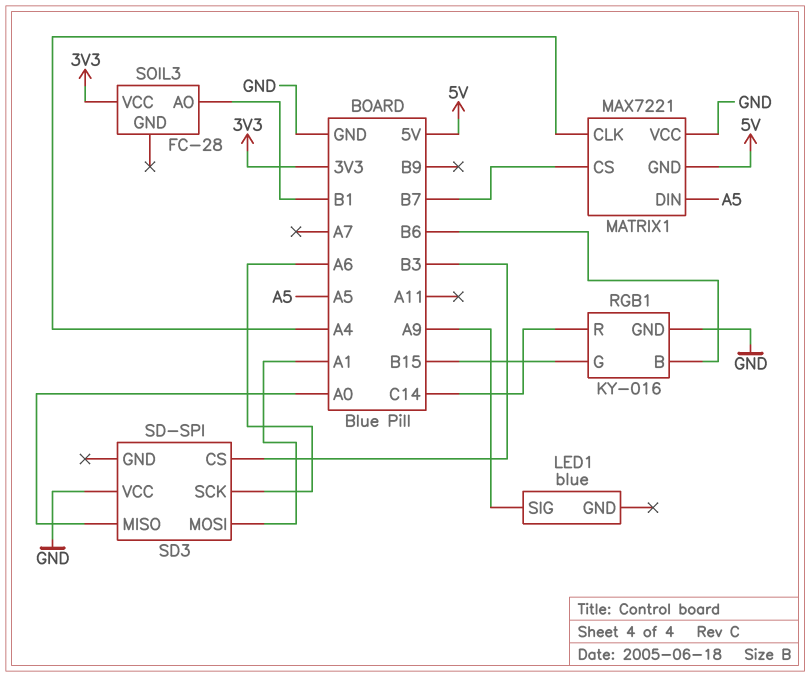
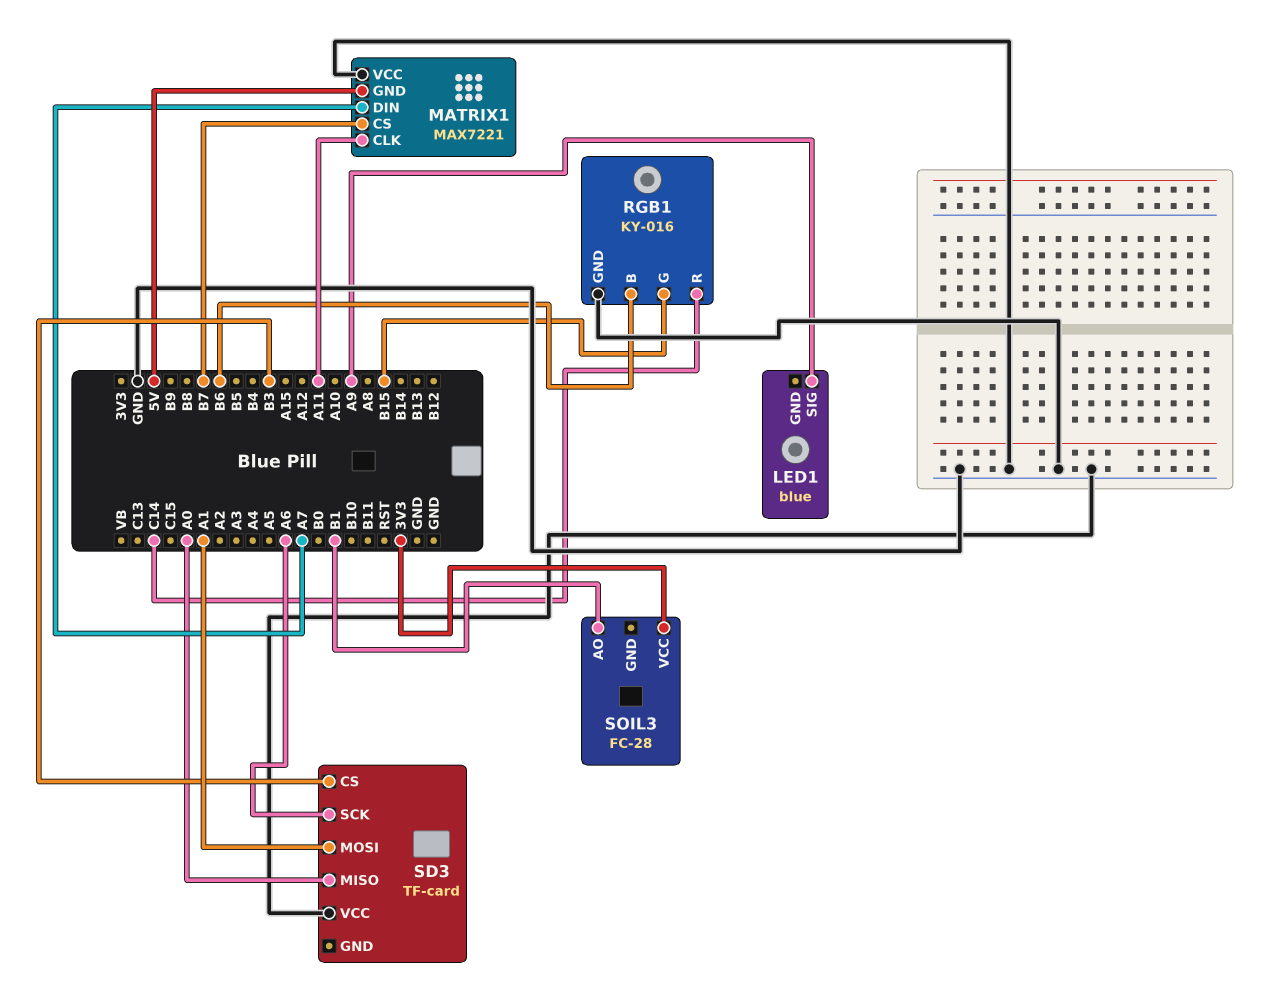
MATRIX1 pin CLK: A4 -> A11
MATRIX1 pin DIN: A5 -> A7
SD3: SD-SPI -> TF-card

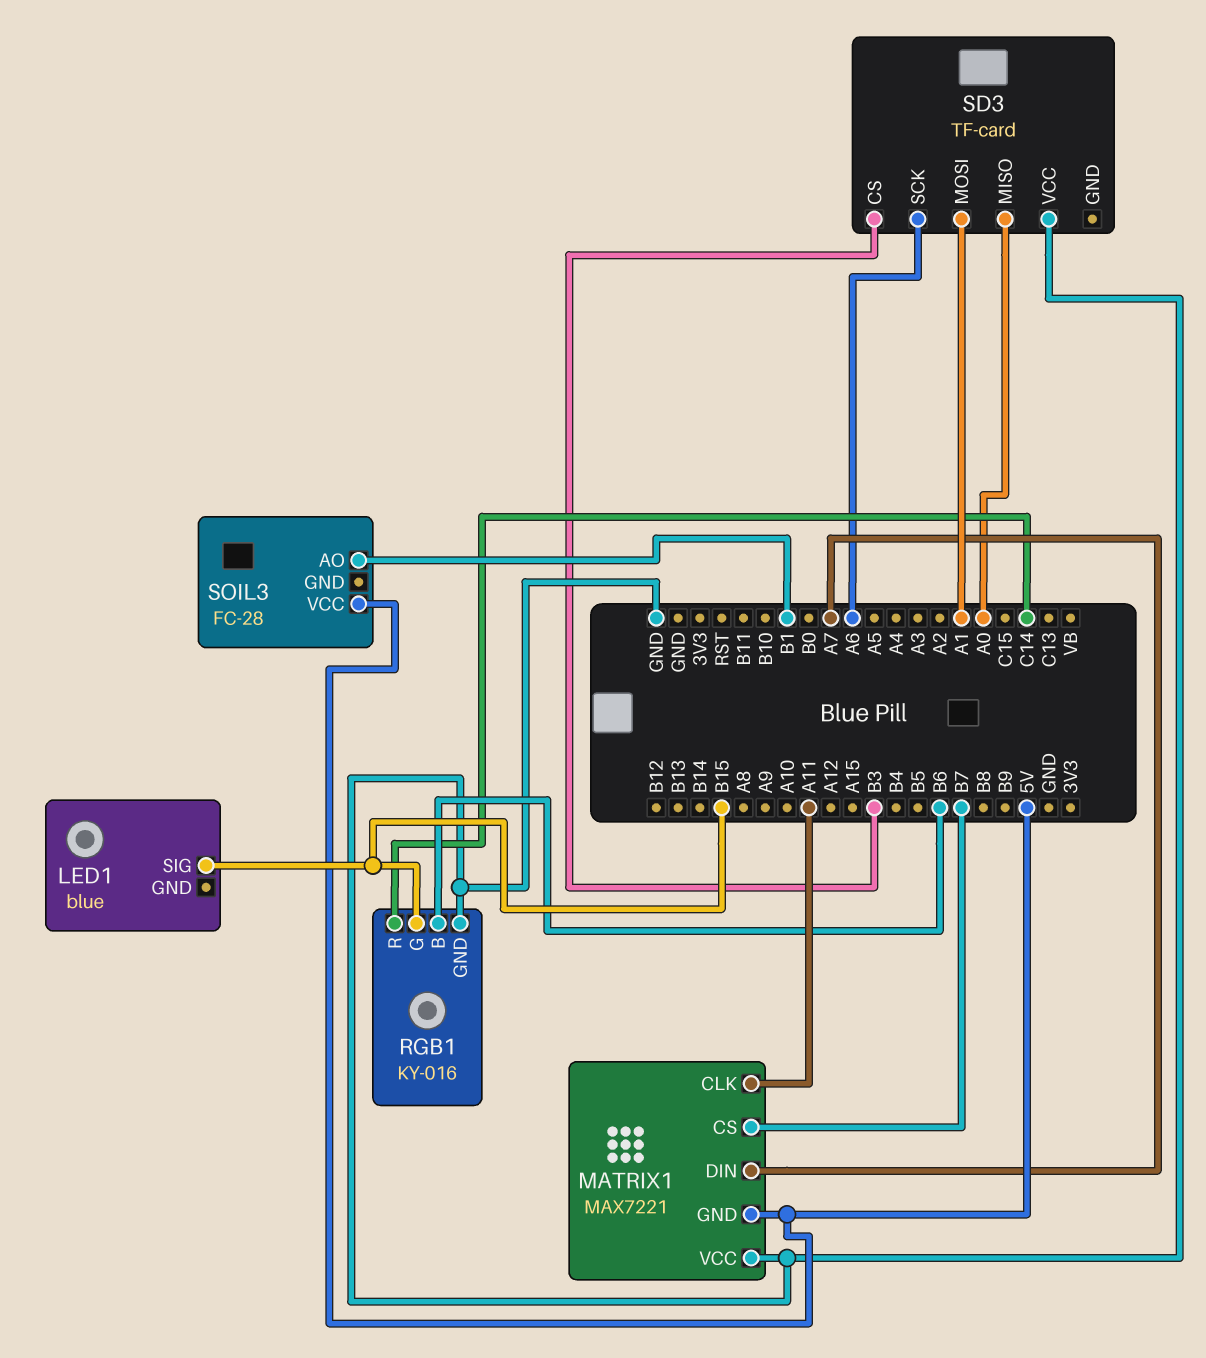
LED1 pin SIG: A9 -> B15
SOIL3 pin VCC: 3V3 -> 5V

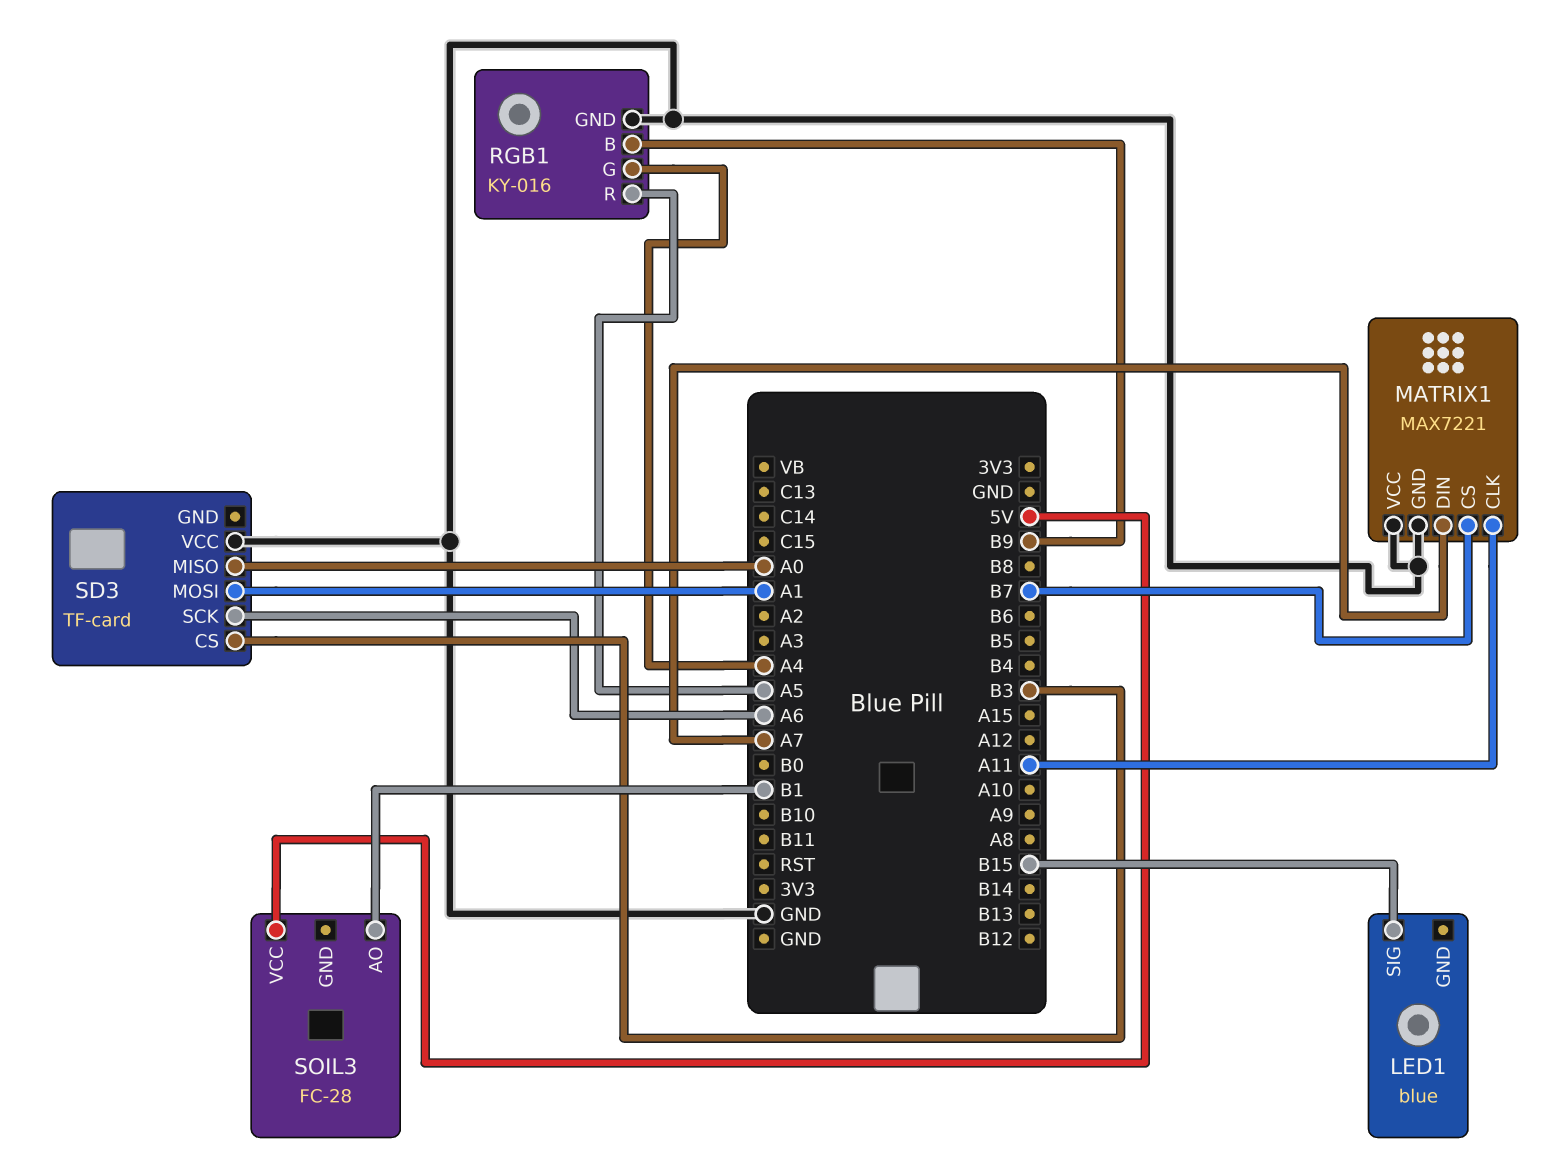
MATRIX1 pin GND: 5V -> GND
RGB1 pin B: B6 -> B9
RGB1 pin G: B15 -> A4
RGB1 pin R: C14 -> A5

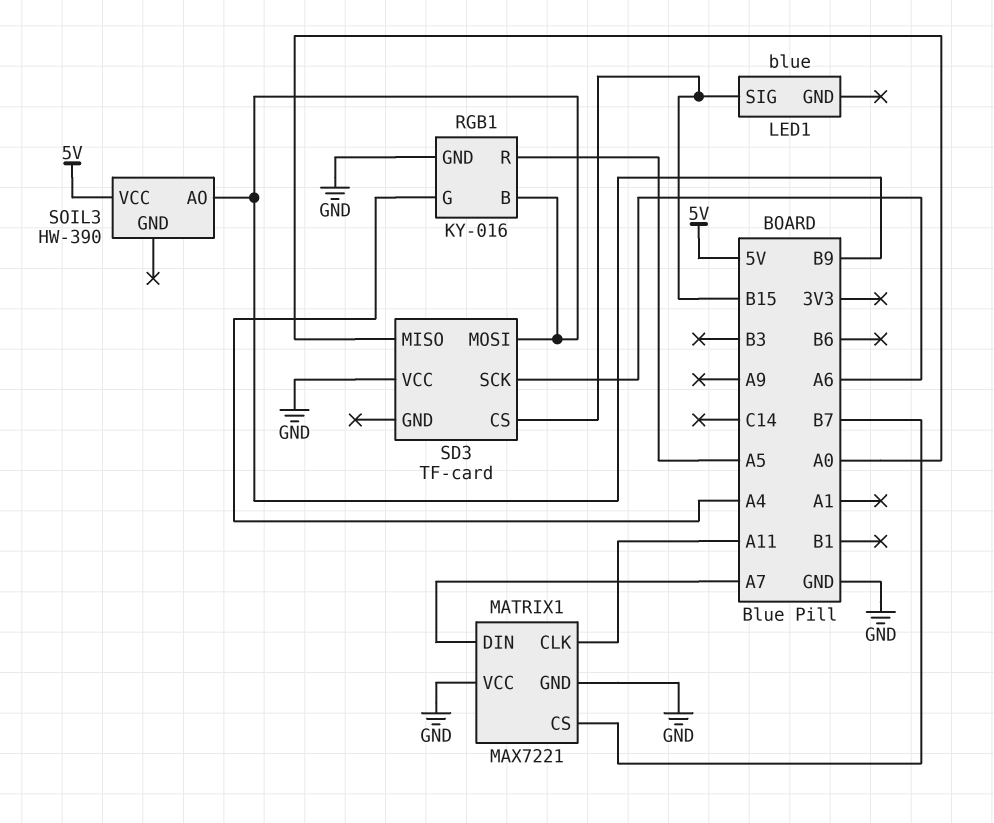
SD3 pin CS: B3 -> B15
SD3 pin MOSI: A1 -> B9
SOIL3: FC-28 -> HW-390
SOIL3 pin AO: B1 -> B9

